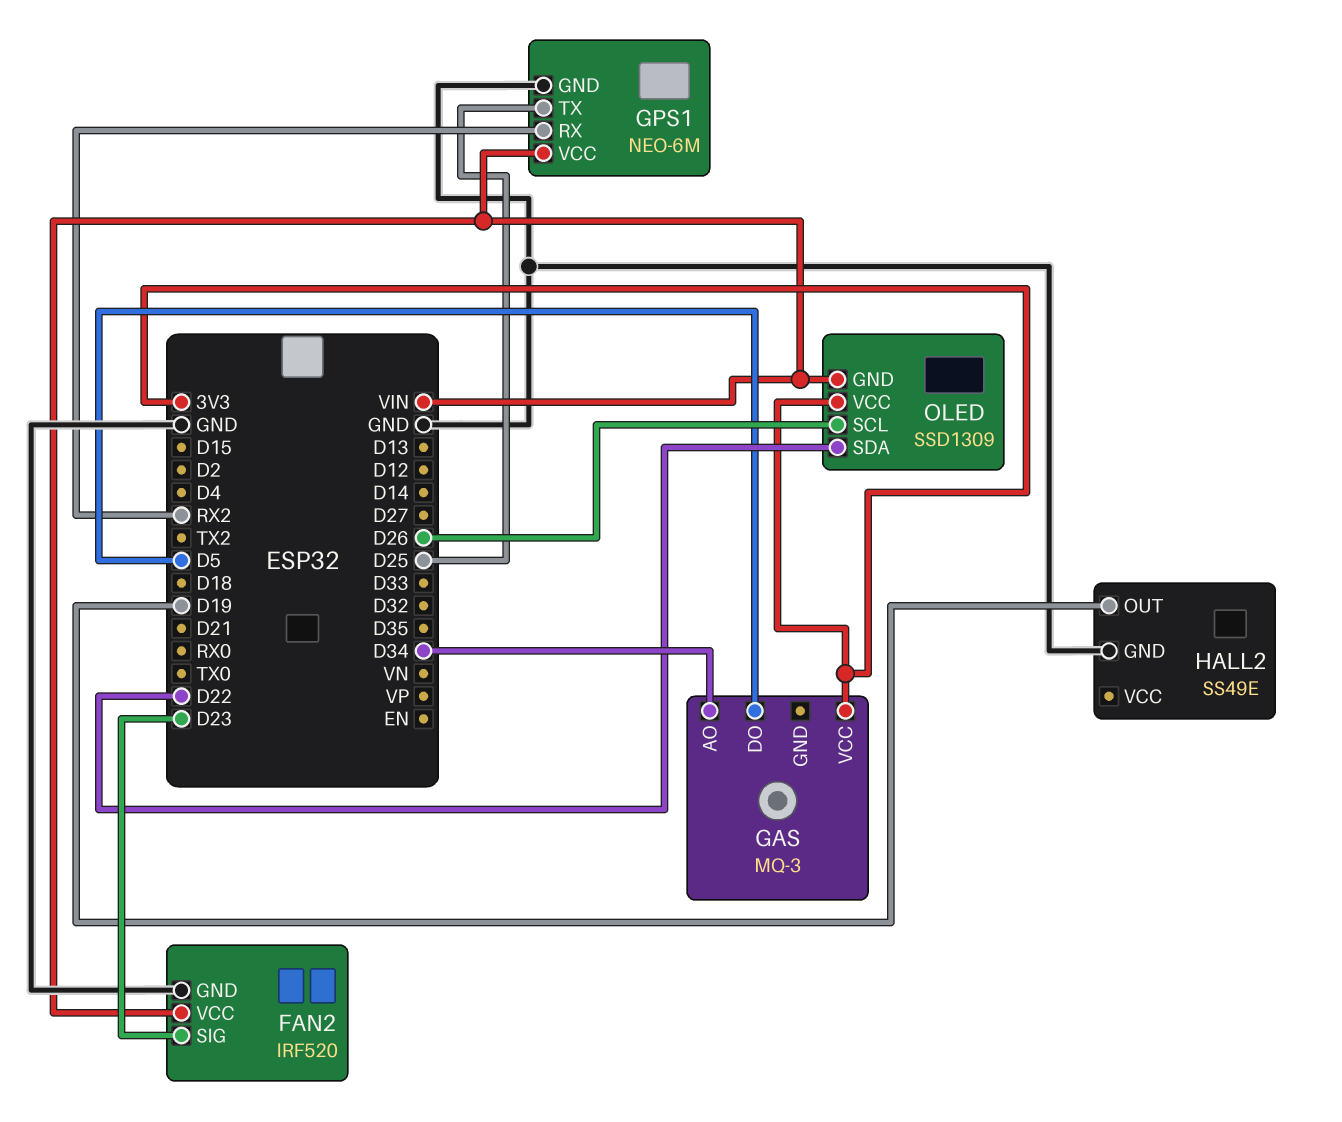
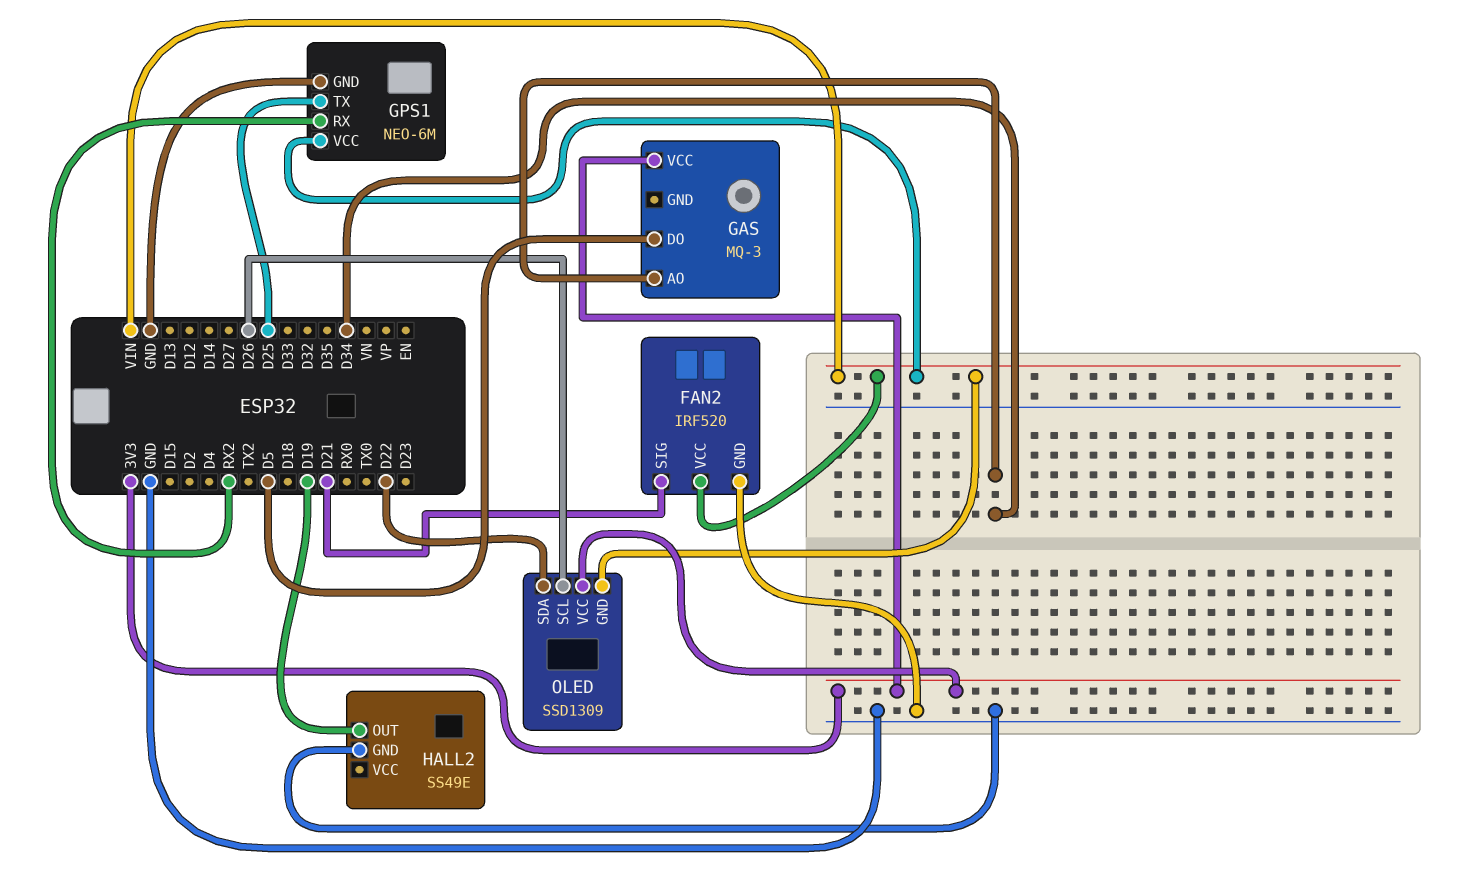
FAN2 pin SIG: D23 -> D21

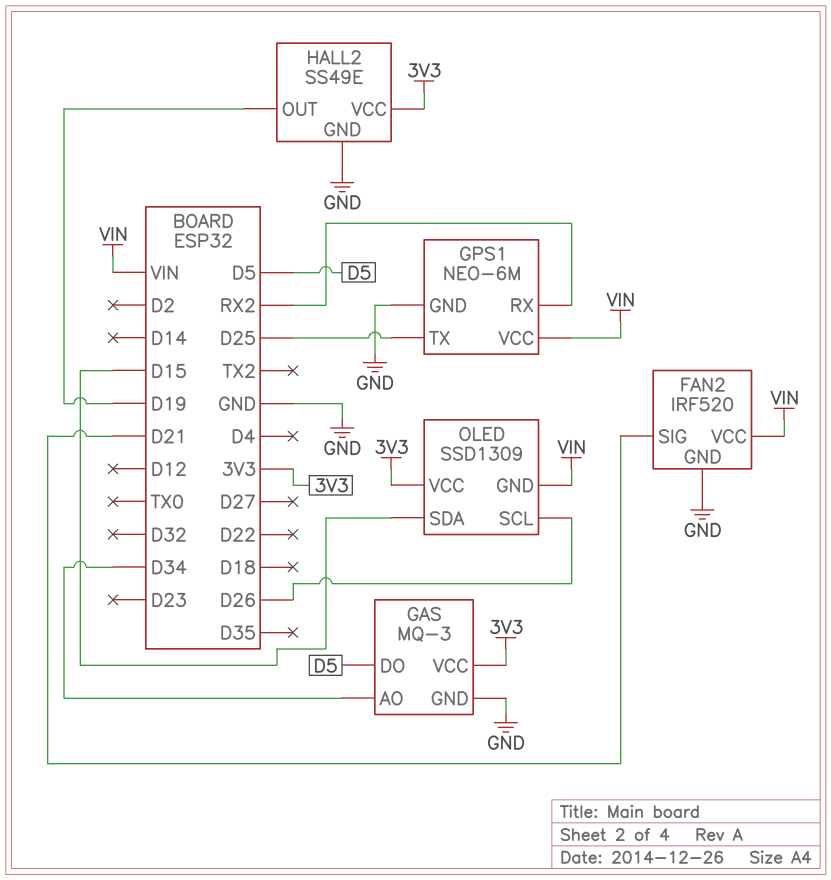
GAS pin GND: none -> GND
HALL2 pin VCC: none -> 3V3
OLED pin SDA: D22 -> D15

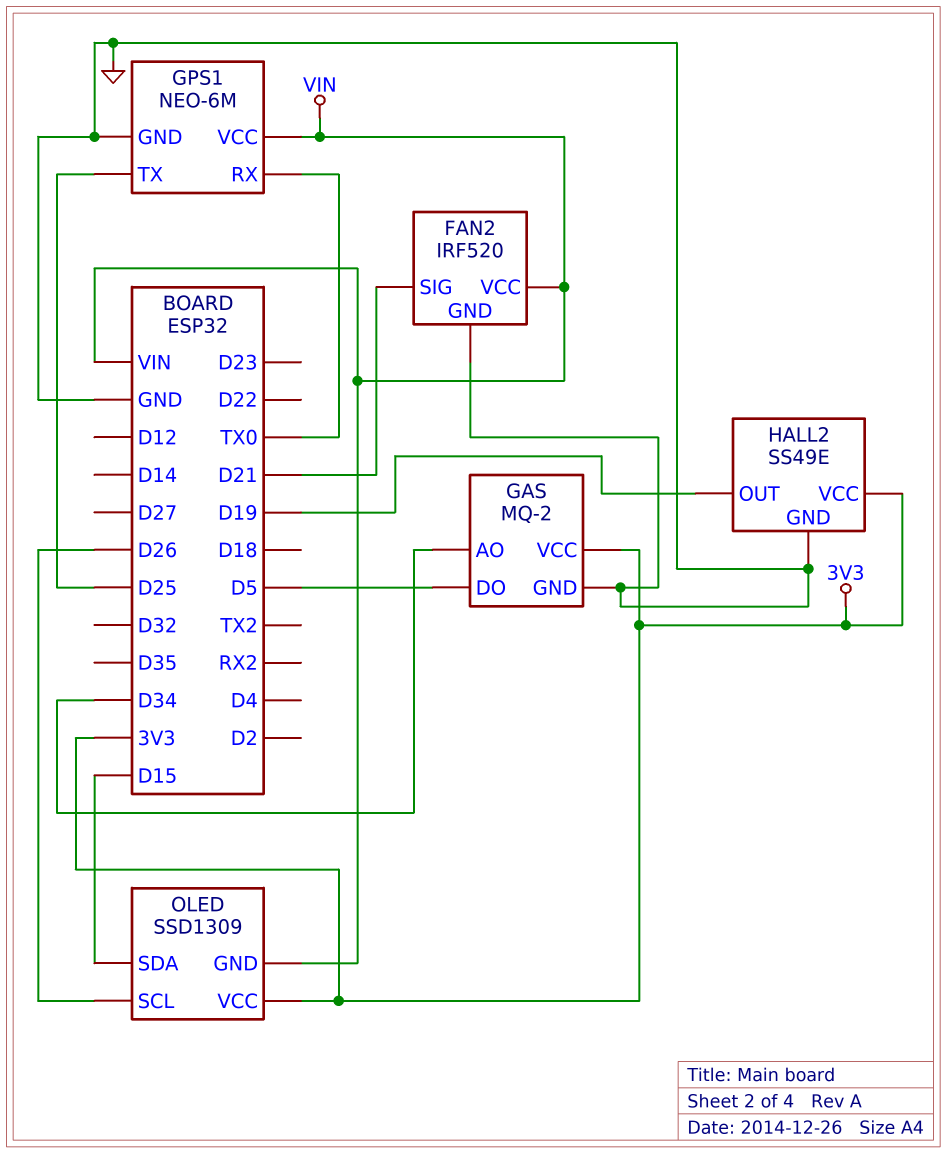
GAS: MQ-3 -> MQ-2
GPS1 pin RX: RX2 -> TX0

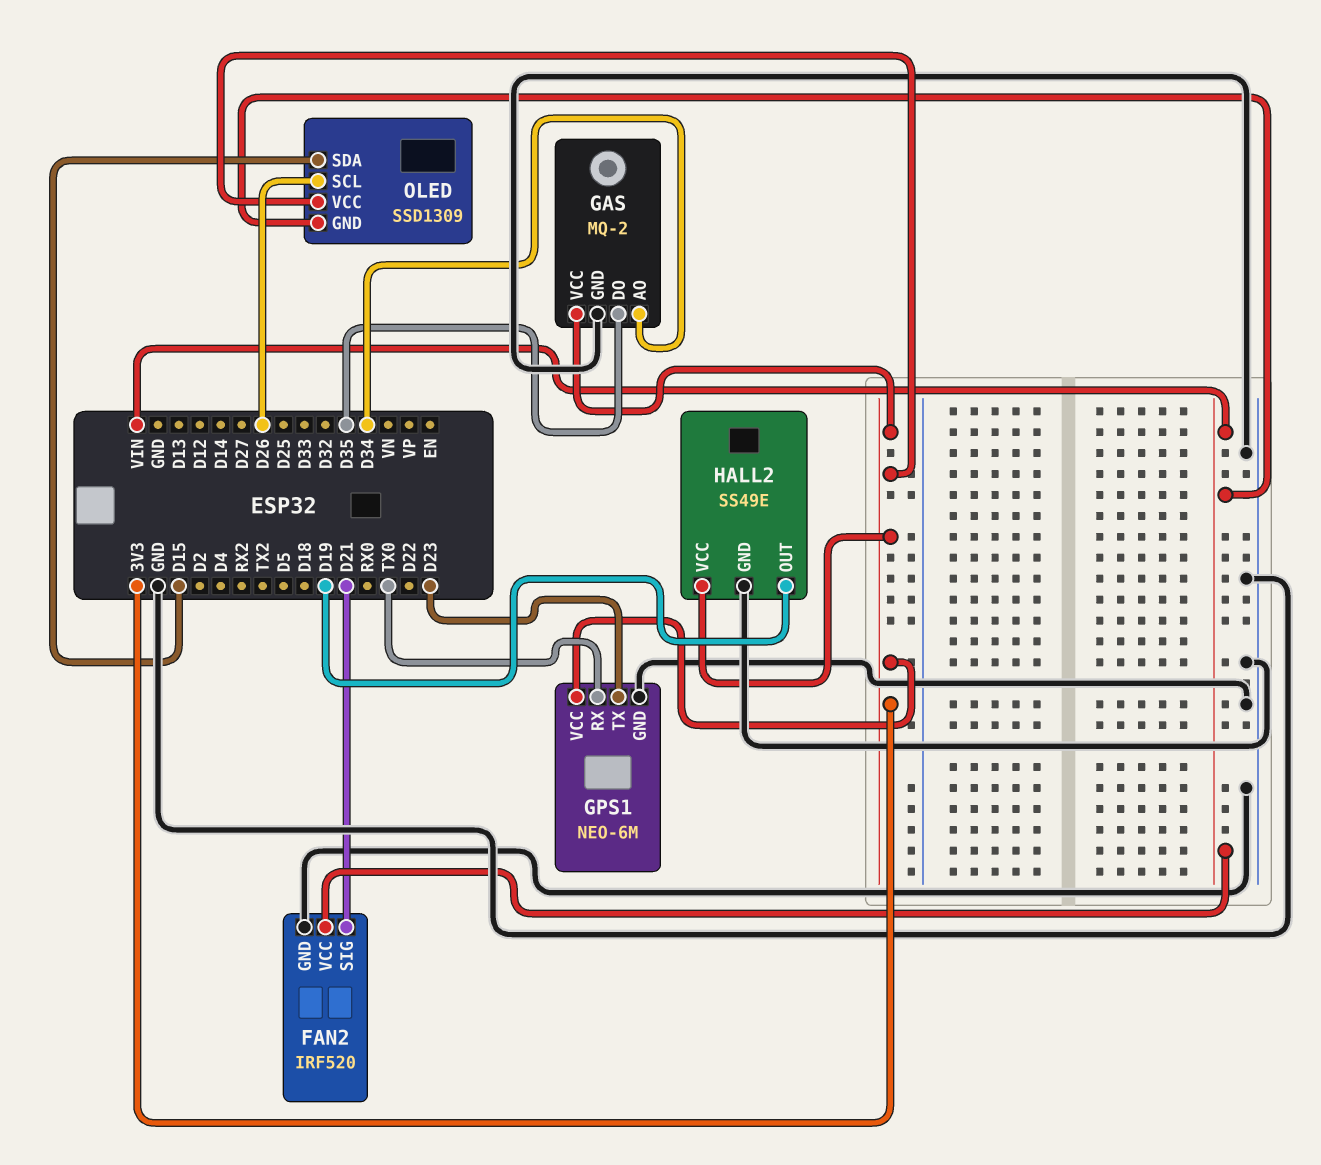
GAS pin DO: D5 -> D35
GPS1 pin TX: D25 -> D23
GPS1 pin VCC: VIN -> 3V3

